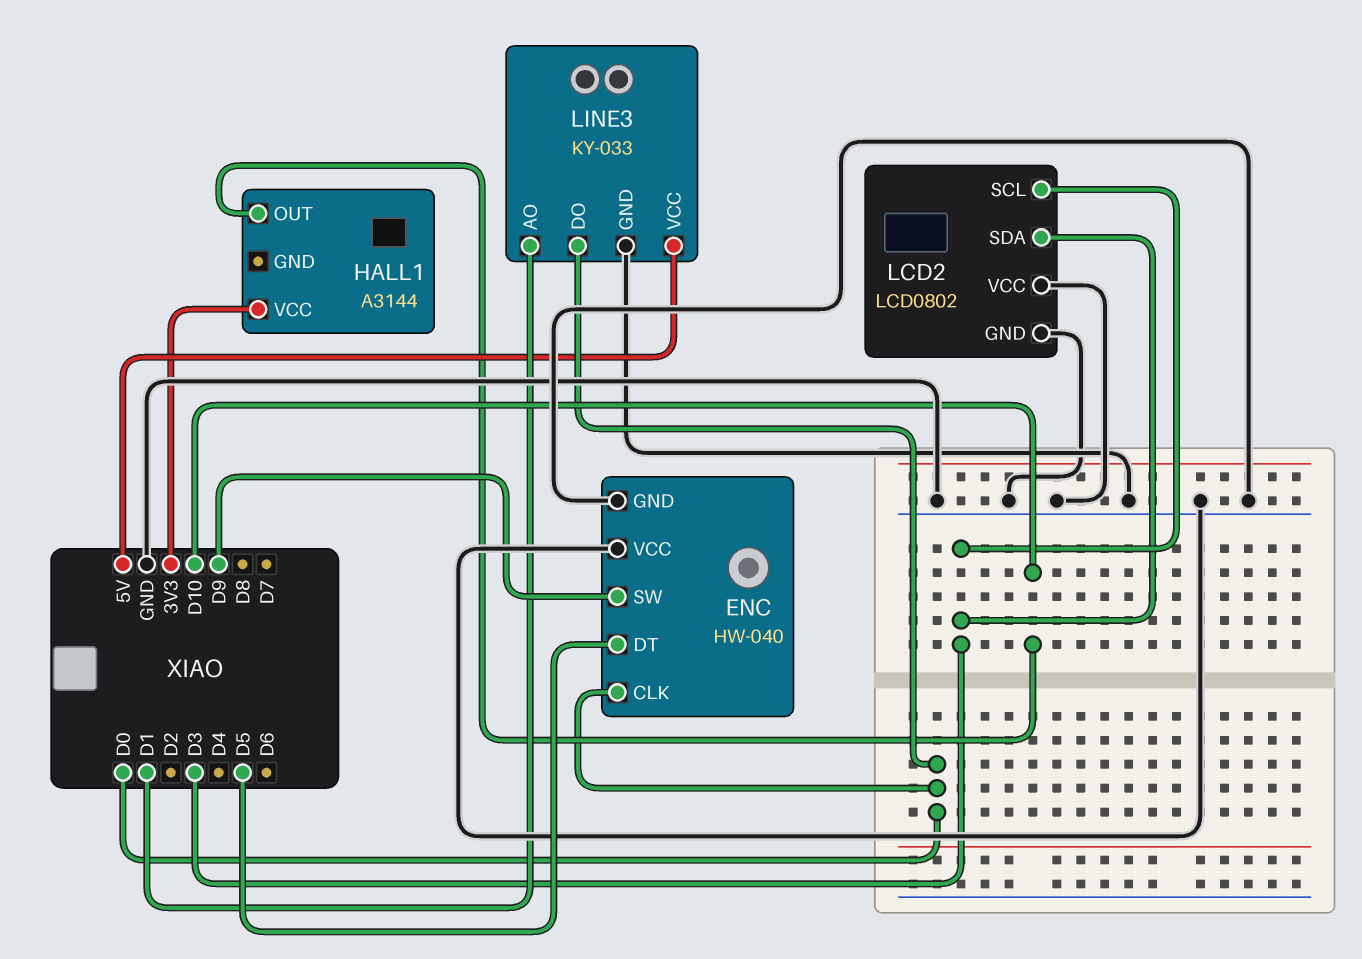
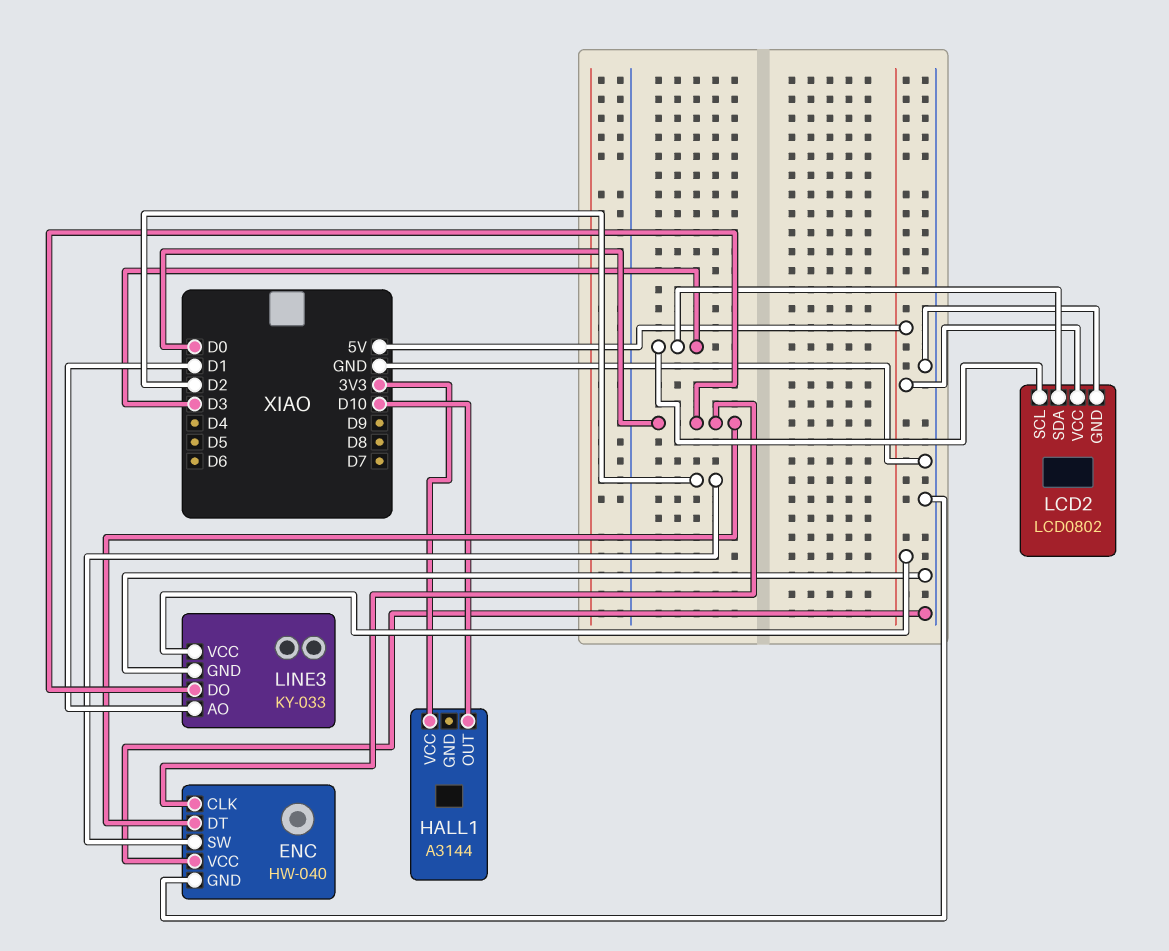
ENC pin DT: D5 -> D0
ENC pin SW: D9 -> D2
LCD2 pin VCC: GND -> 5V

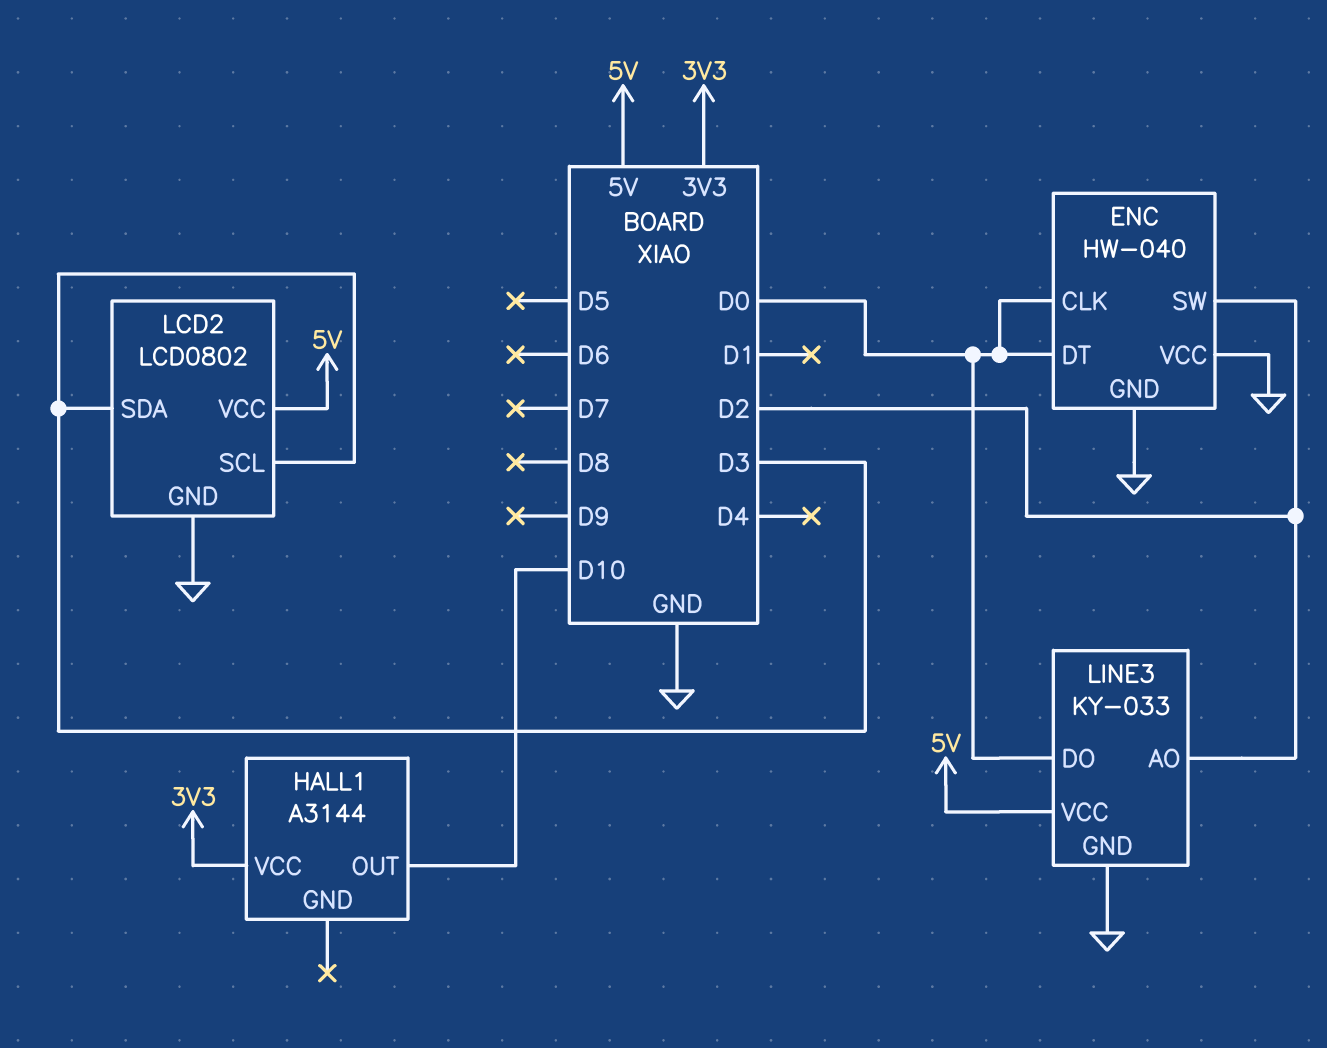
LINE3 pin AO: D1 -> D2

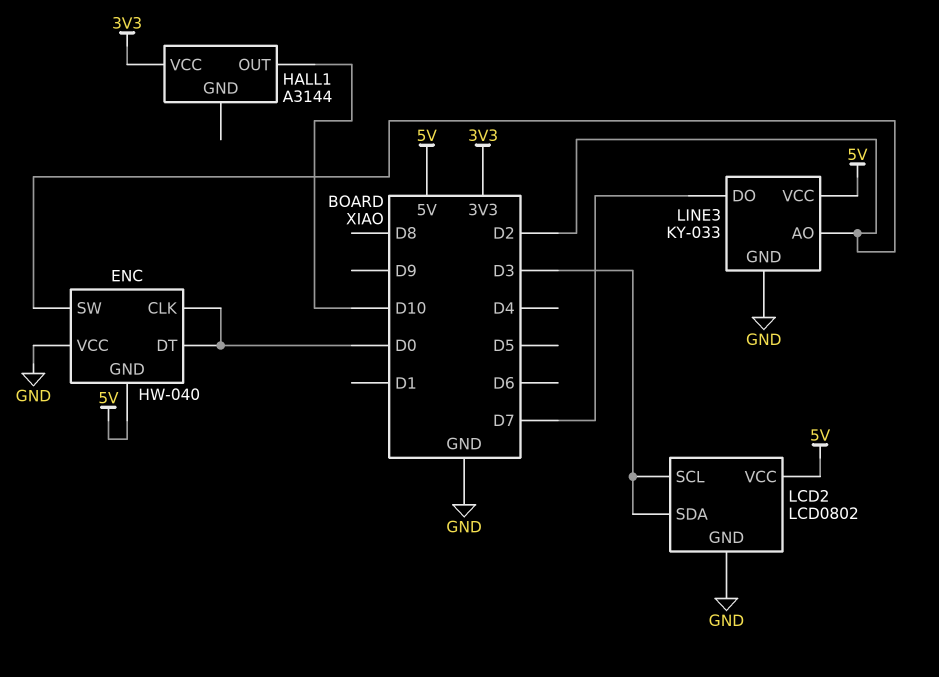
ENC pin GND: GND -> 5V
LINE3 pin DO: D0 -> D7

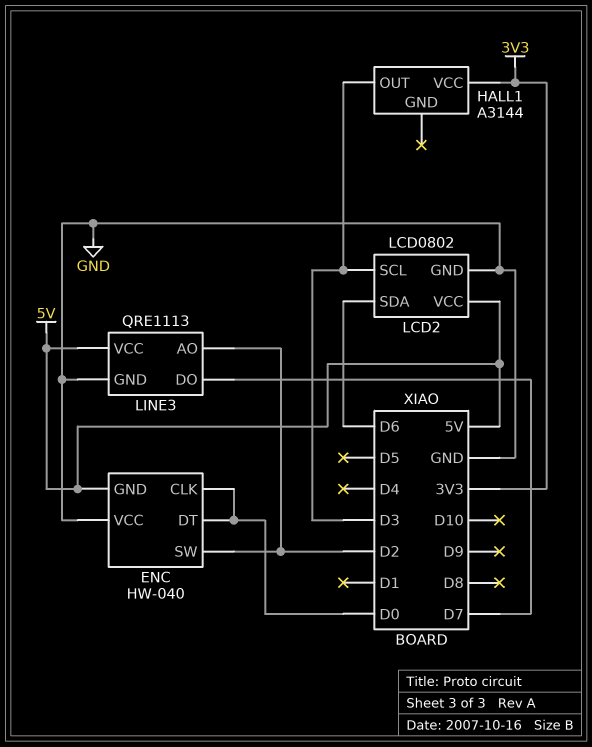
HALL1 pin OUT: D10 -> D3
LCD2 pin SDA: D3 -> D6
LINE3: KY-033 -> QRE1113

